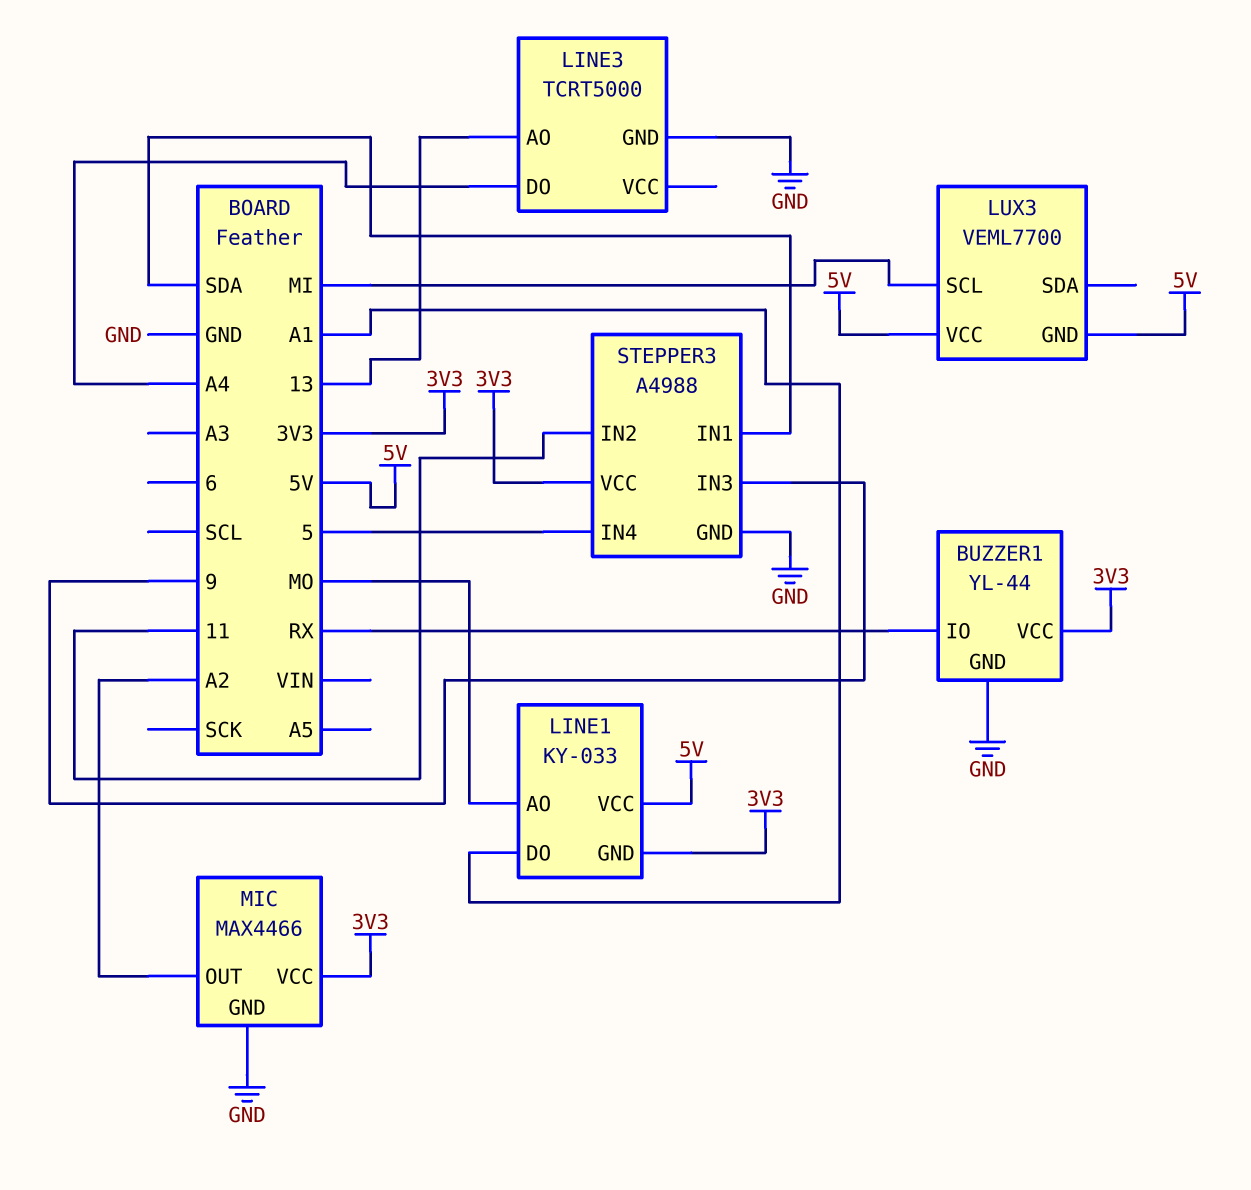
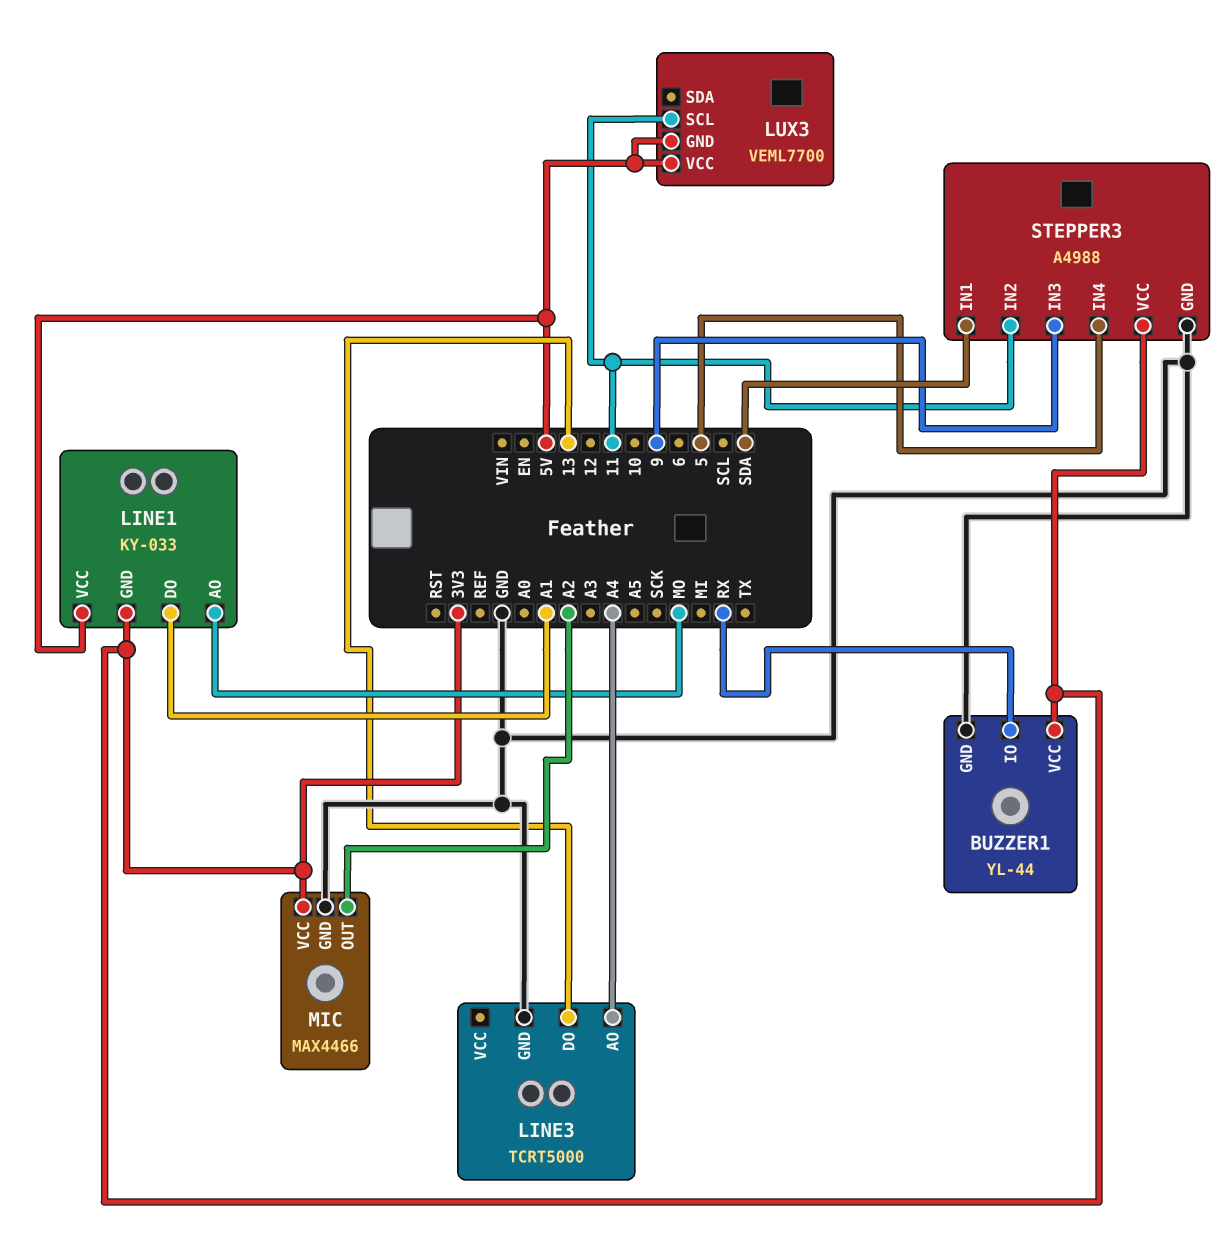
LINE3 pin AO: 13 -> A4
LINE3 pin DO: A4 -> 13
LUX3 pin SCL: MI -> 11

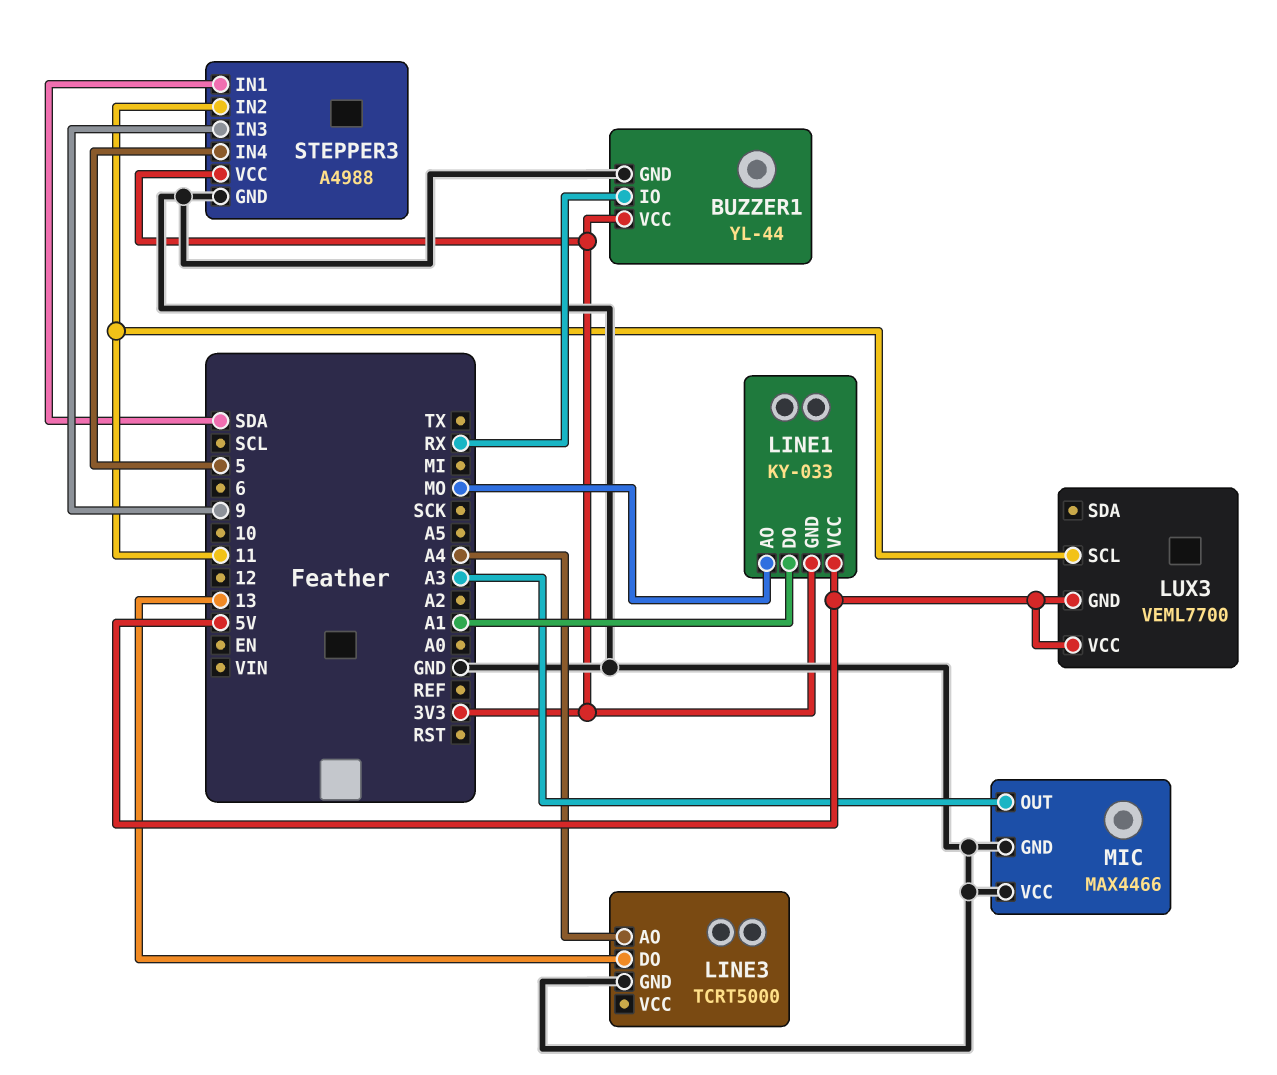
MIC pin OUT: A2 -> A3
MIC pin VCC: 3V3 -> GND

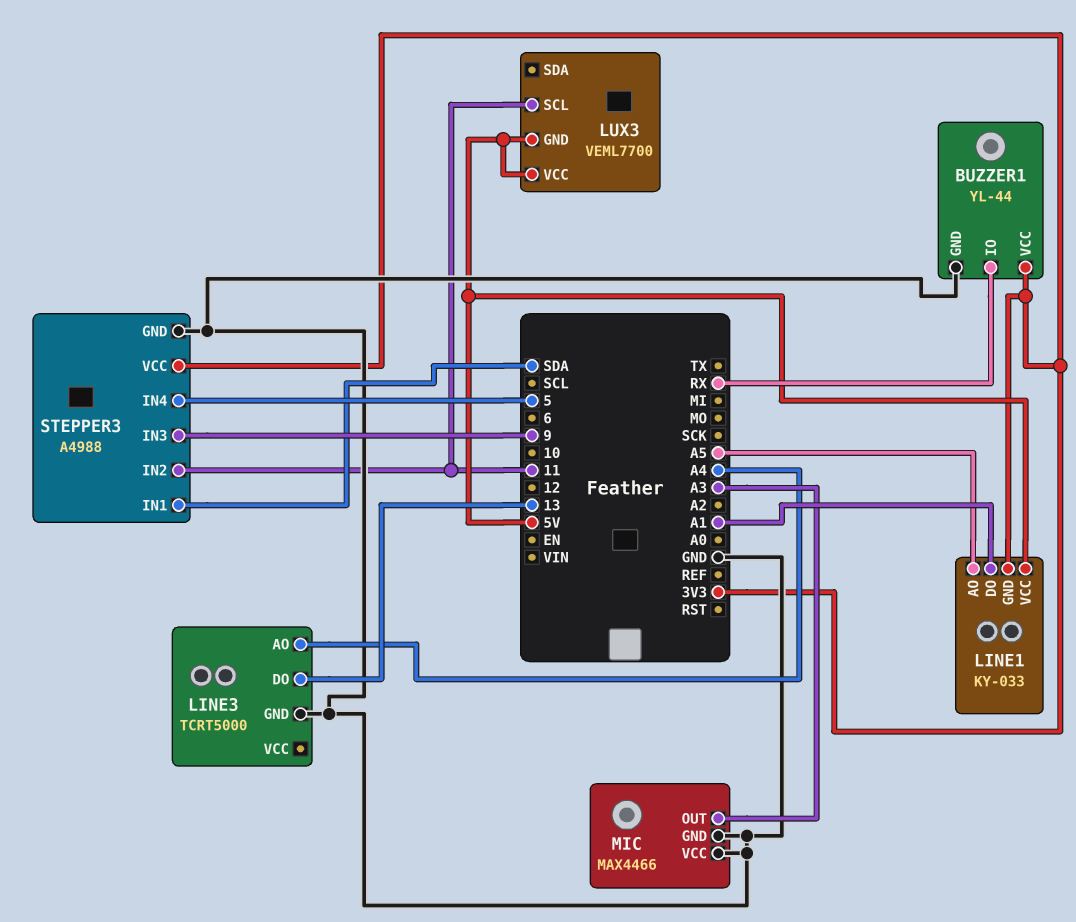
LINE1 pin AO: MO -> A5

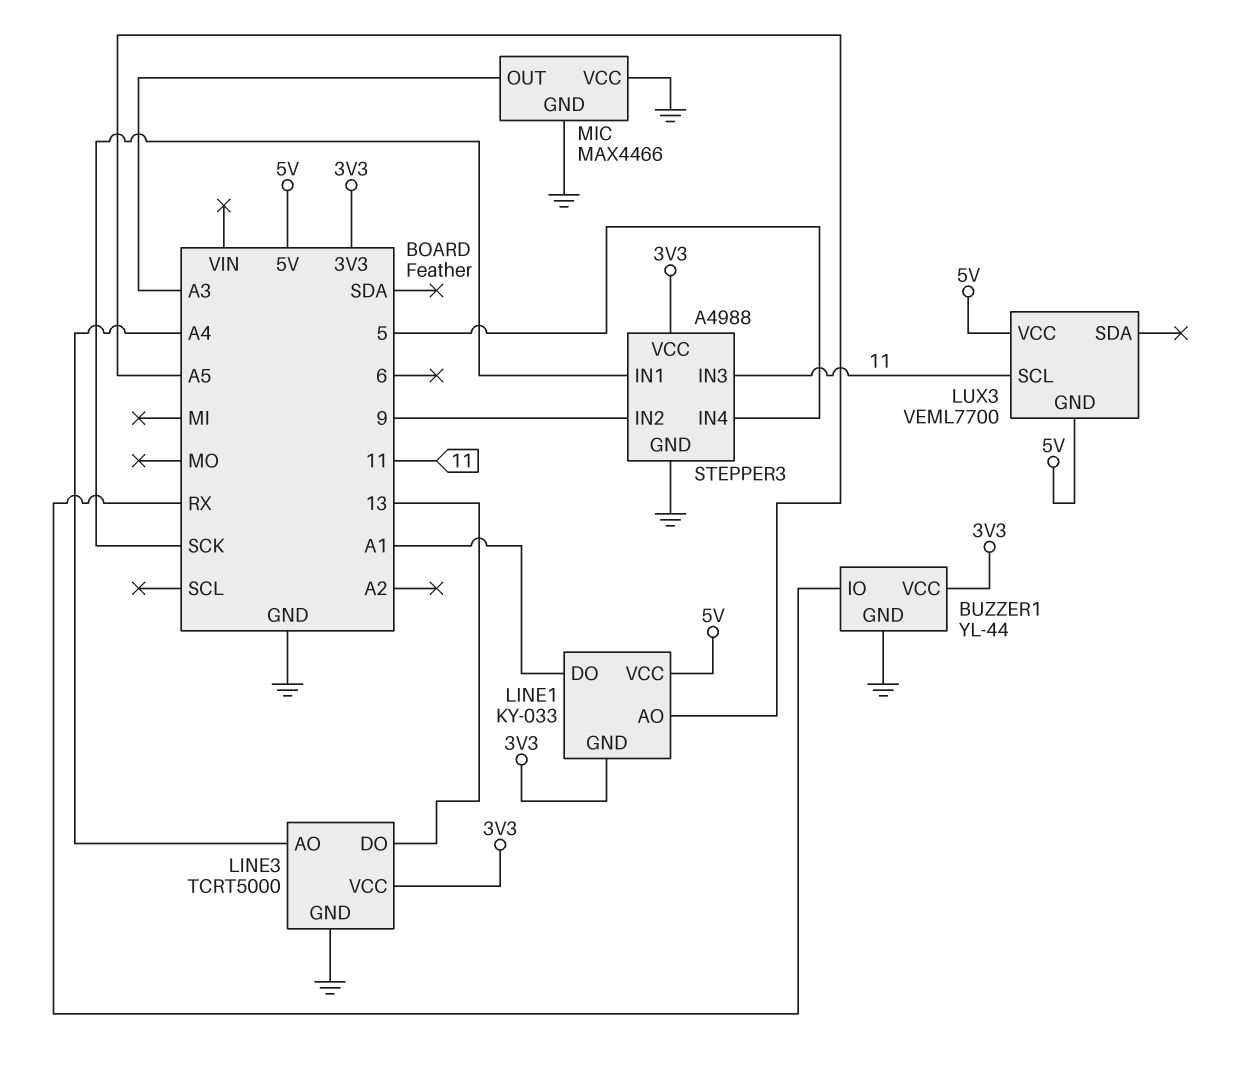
LINE3 pin VCC: none -> 3V3
STEPPER3 pin IN1: SDA -> SCK
STEPPER3 pin IN2: 11 -> 9
STEPPER3 pin IN3: 9 -> 11

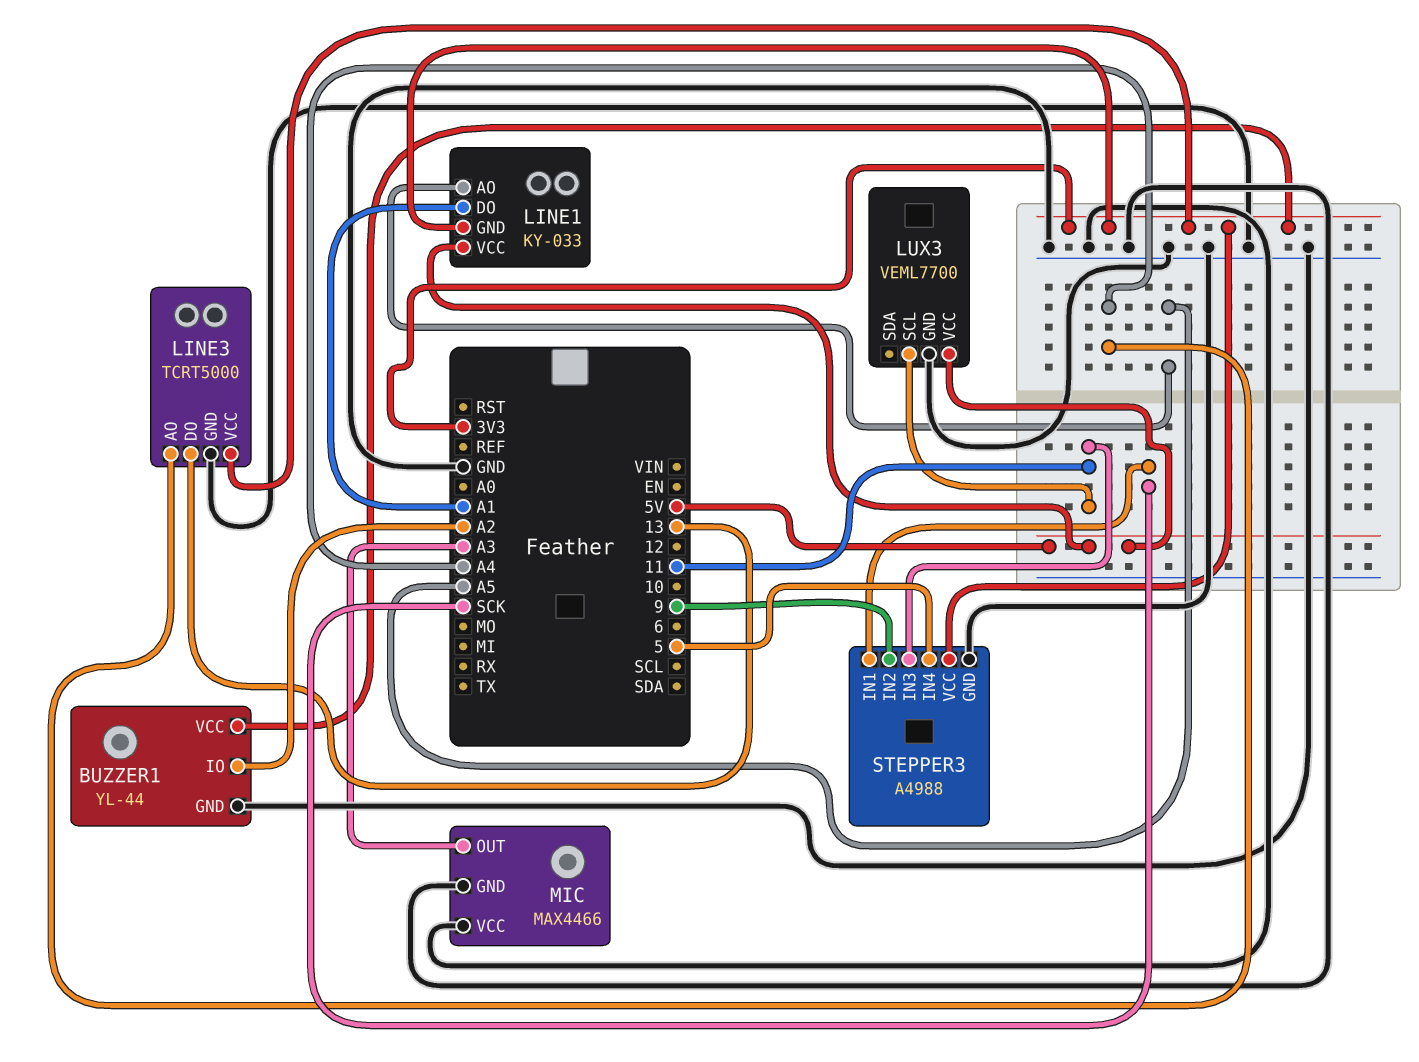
BUZZER1 pin IO: RX -> A2
LUX3 pin GND: 5V -> GND

